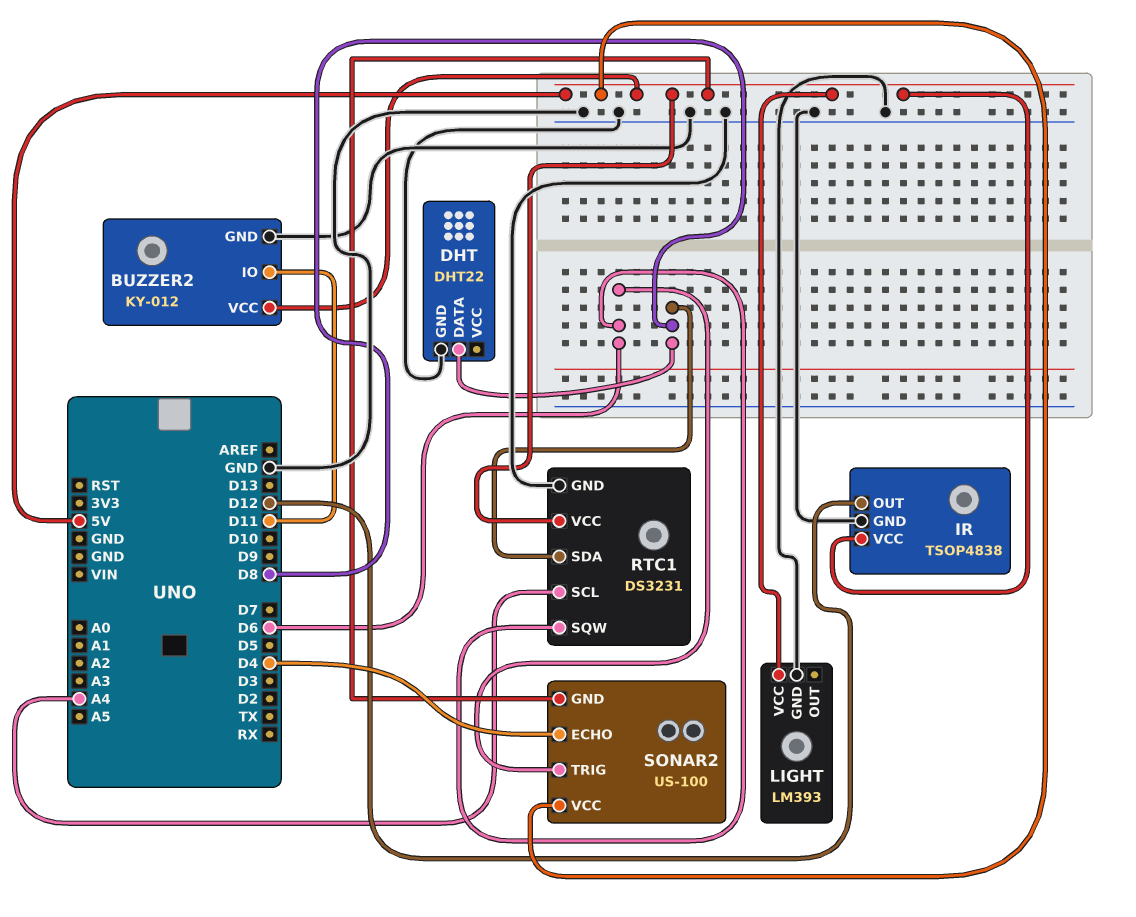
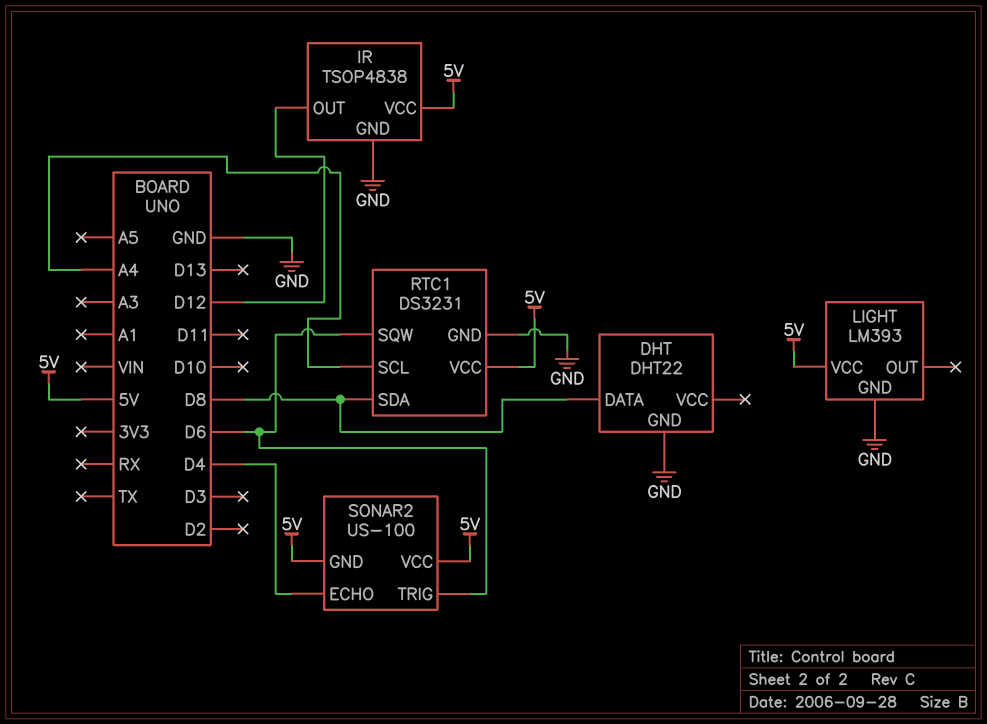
BUZZER2: KY-012 -> none
BUZZER2 pin GND: GND -> none
BUZZER2 pin IO: D11 -> none
BUZZER2 pin VCC: 5V -> none

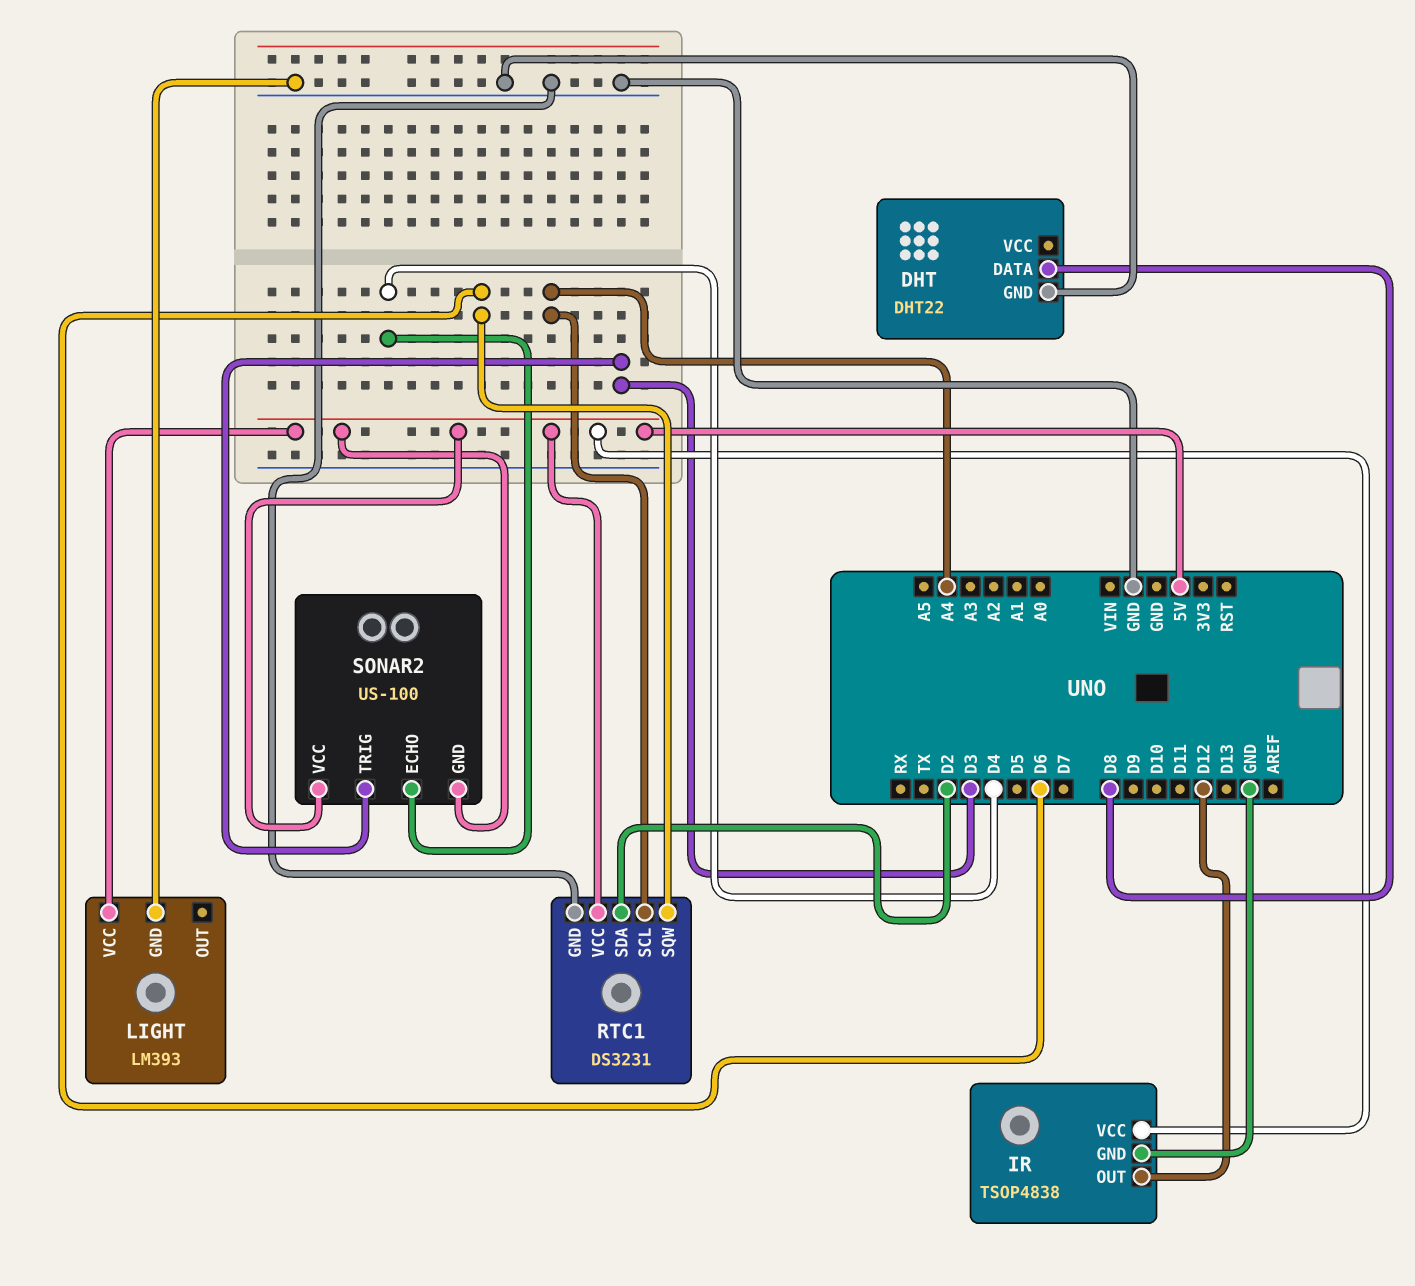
RTC1 pin SDA: D8 -> D2
SONAR2 pin TRIG: D6 -> D3

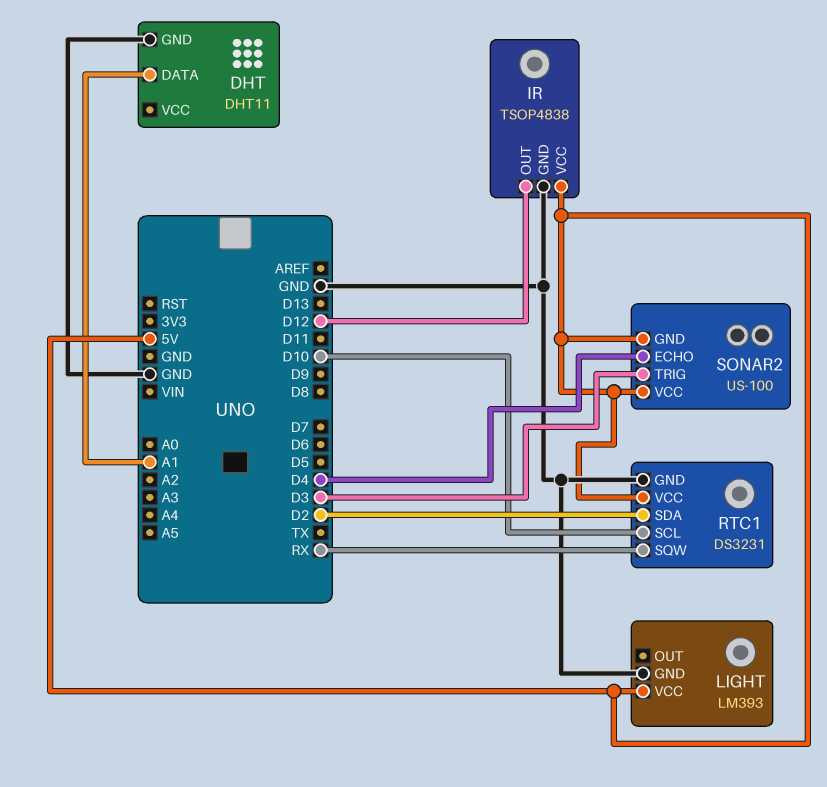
DHT: DHT22 -> DHT11
DHT pin DATA: D8 -> A1
RTC1 pin SCL: A4 -> D10
RTC1 pin SQW: D6 -> RX

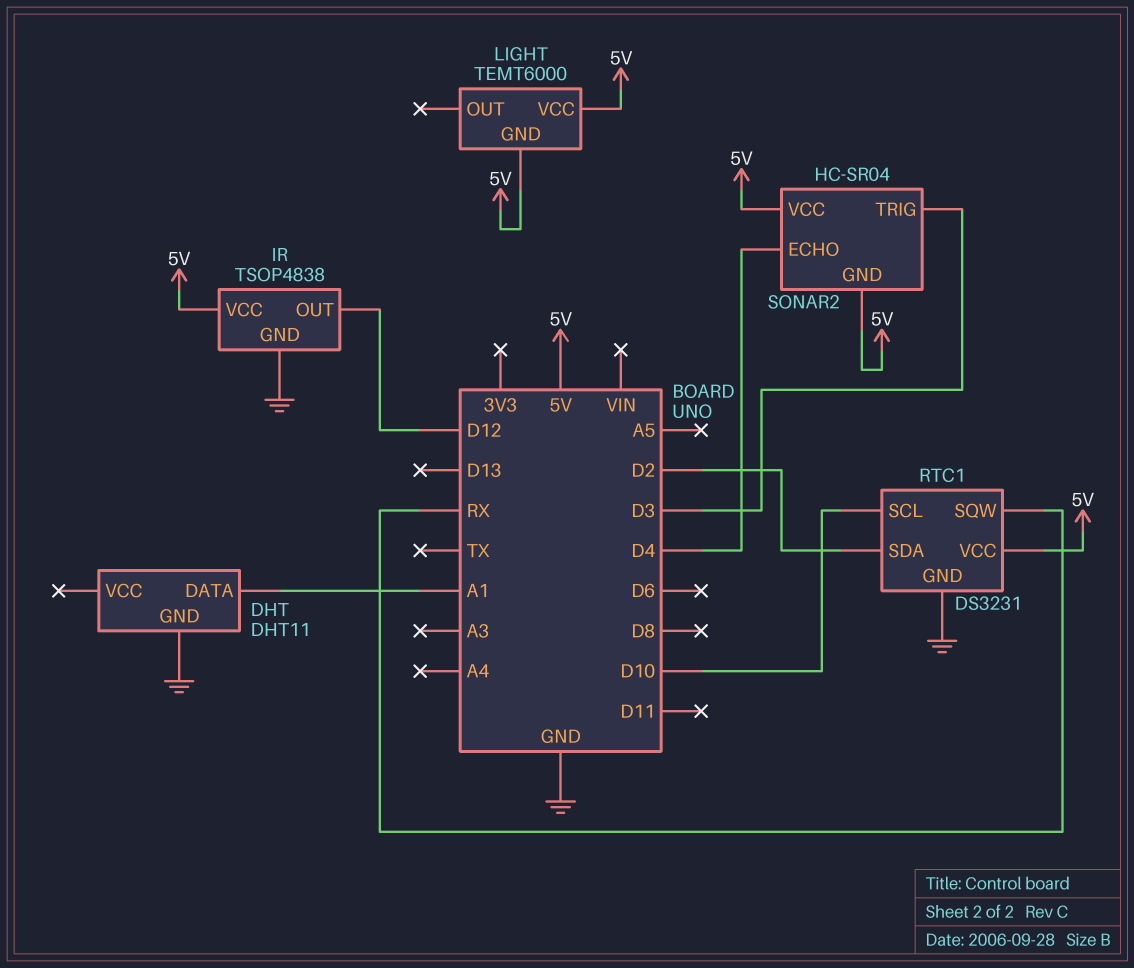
LIGHT: LM393 -> TEMT6000
LIGHT pin GND: GND -> 5V
SONAR2: US-100 -> HC-SR04

